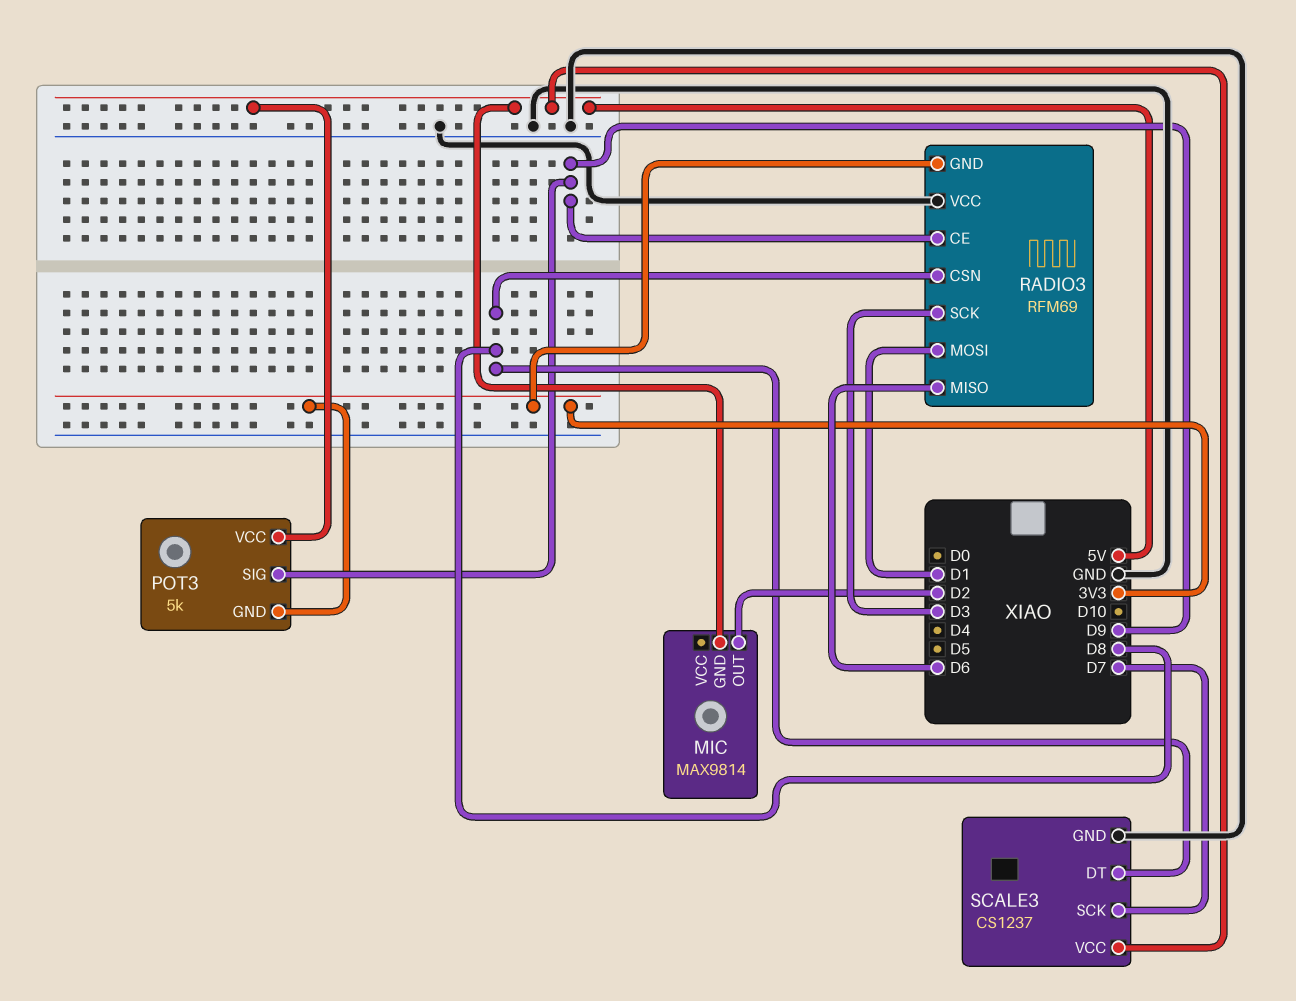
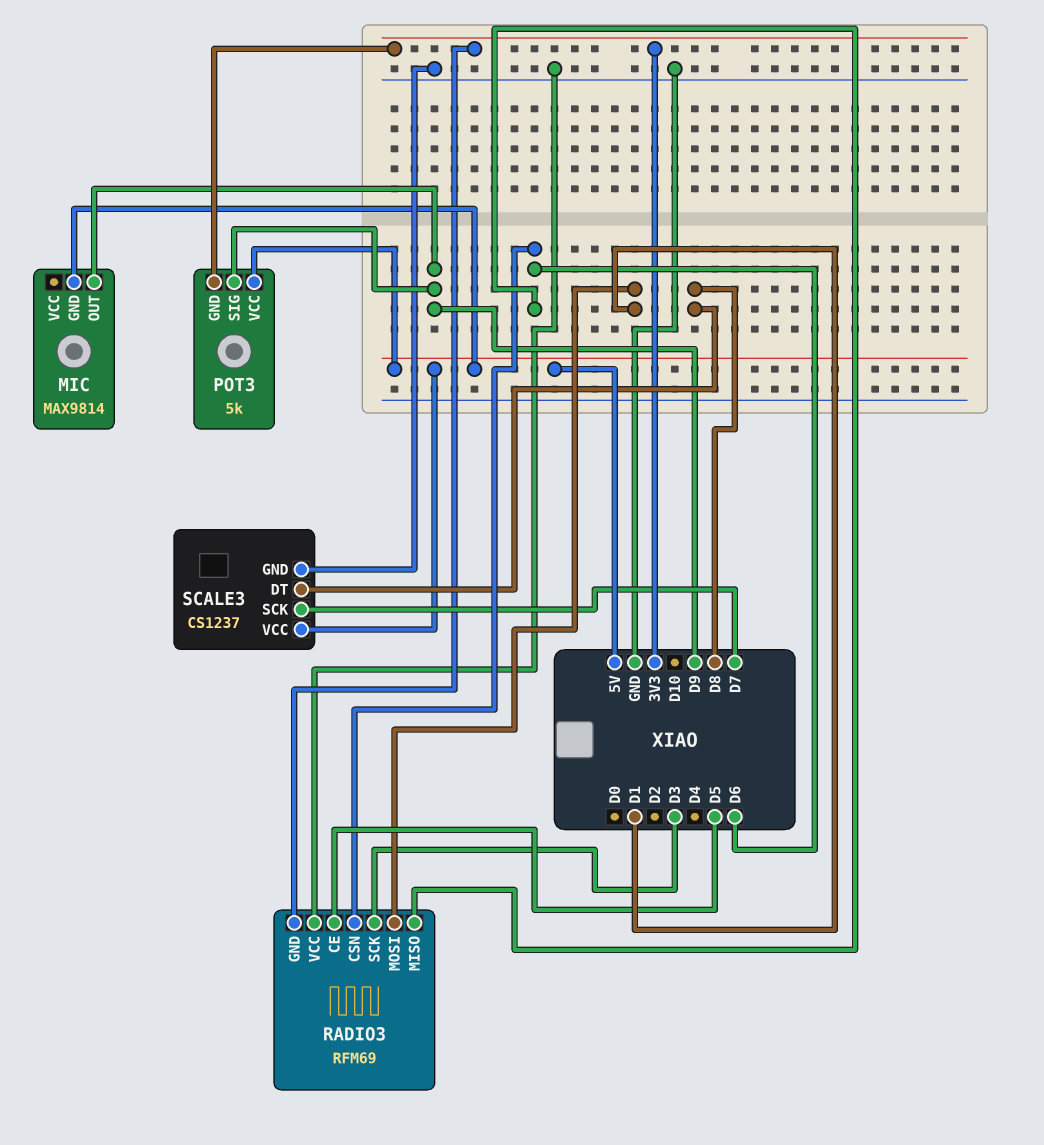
MIC pin OUT: D2 -> D9
RADIO3 pin CE: D9 -> D5
RADIO3 pin CSN: D8 -> D6

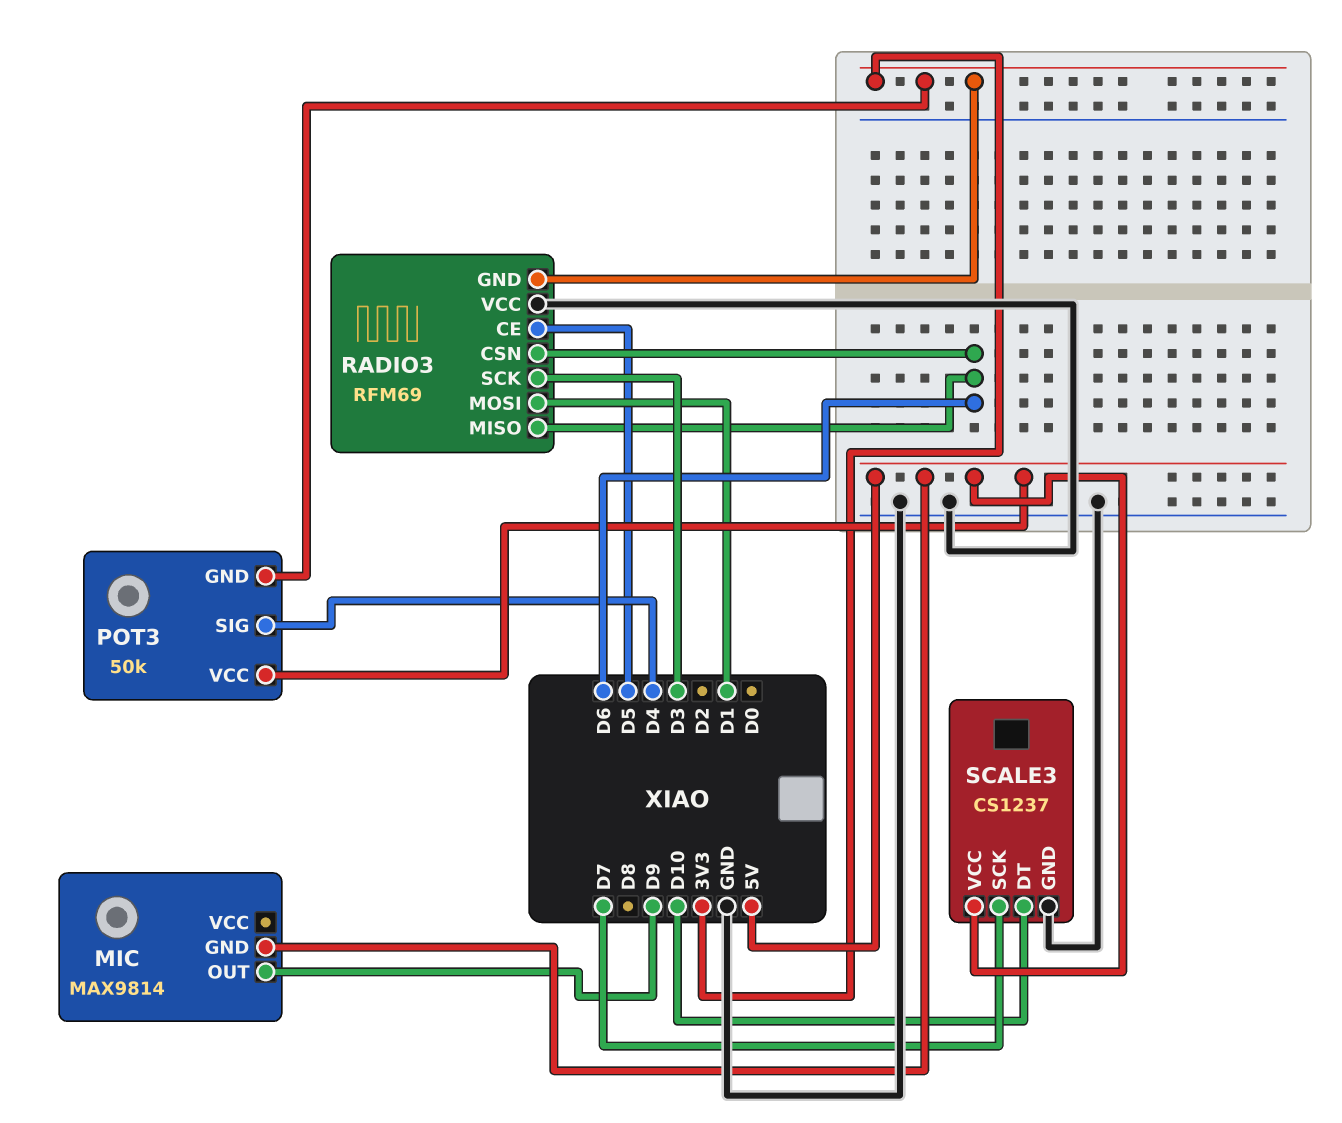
POT3: 5k -> 50k
POT3 pin SIG: D9 -> D4
SCALE3 pin DT: D8 -> D10

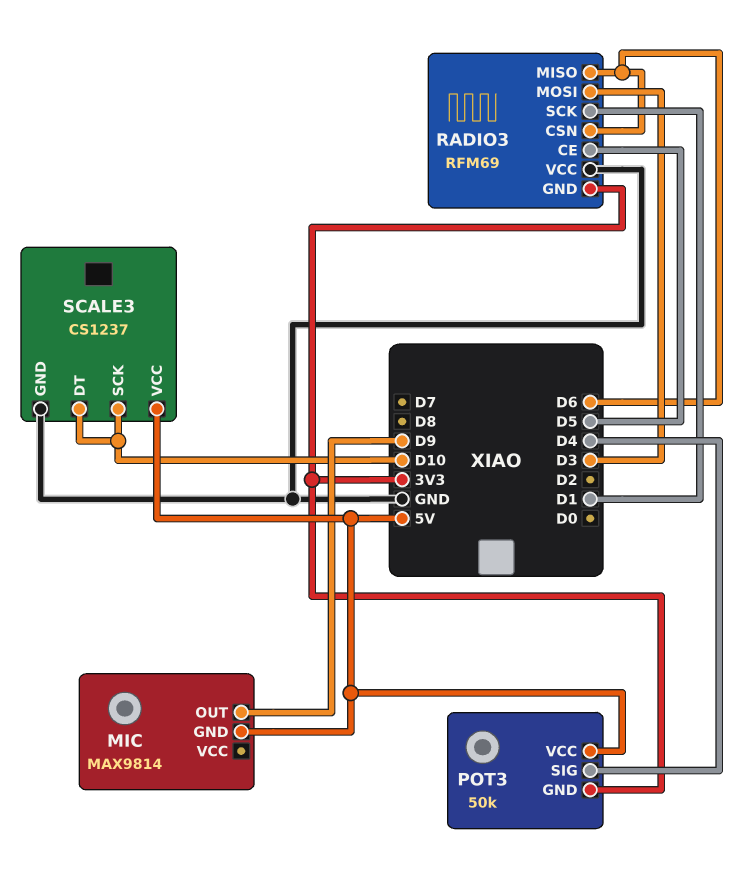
RADIO3 pin MOSI: D1 -> D3
RADIO3 pin SCK: D3 -> D1
SCALE3 pin SCK: D7 -> D10

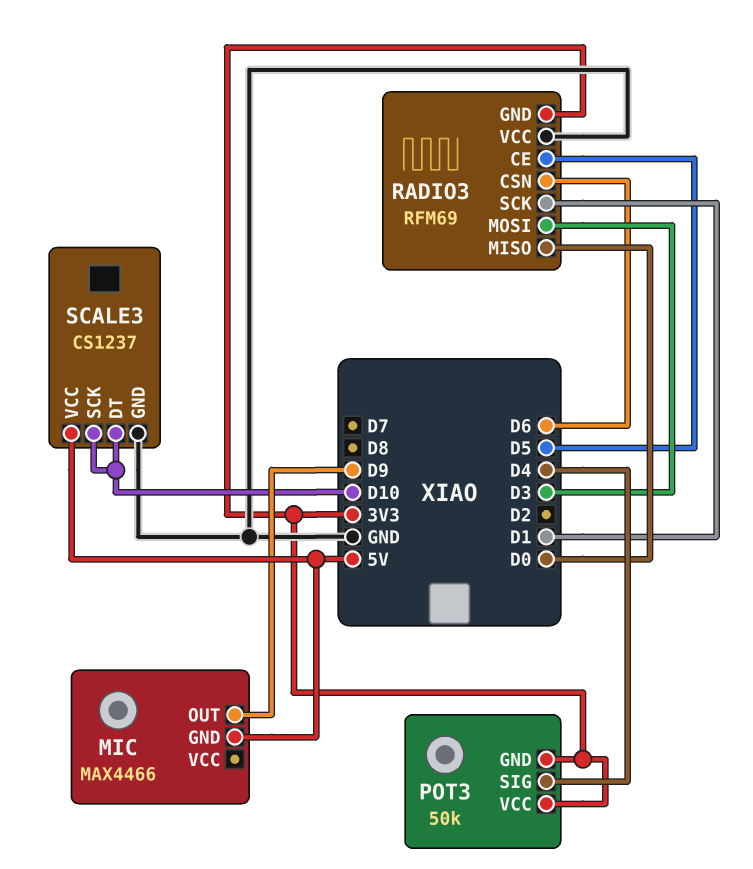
MIC: MAX9814 -> MAX4466
POT3 pin VCC: 5V -> 3V3
RADIO3 pin MISO: D6 -> D0

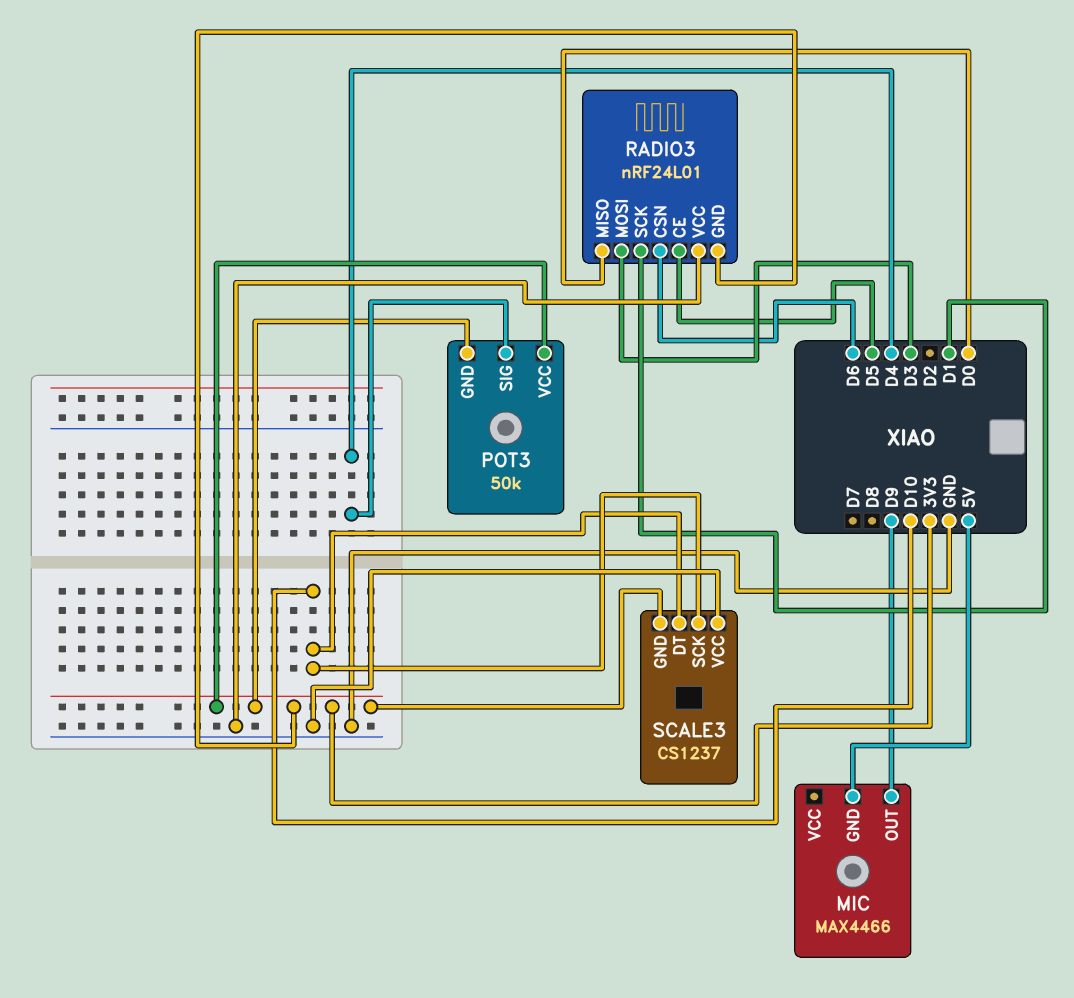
RADIO3: RFM69 -> nRF24L01
SCALE3 pin GND: GND -> 3V3
SCALE3 pin VCC: 5V -> GND

